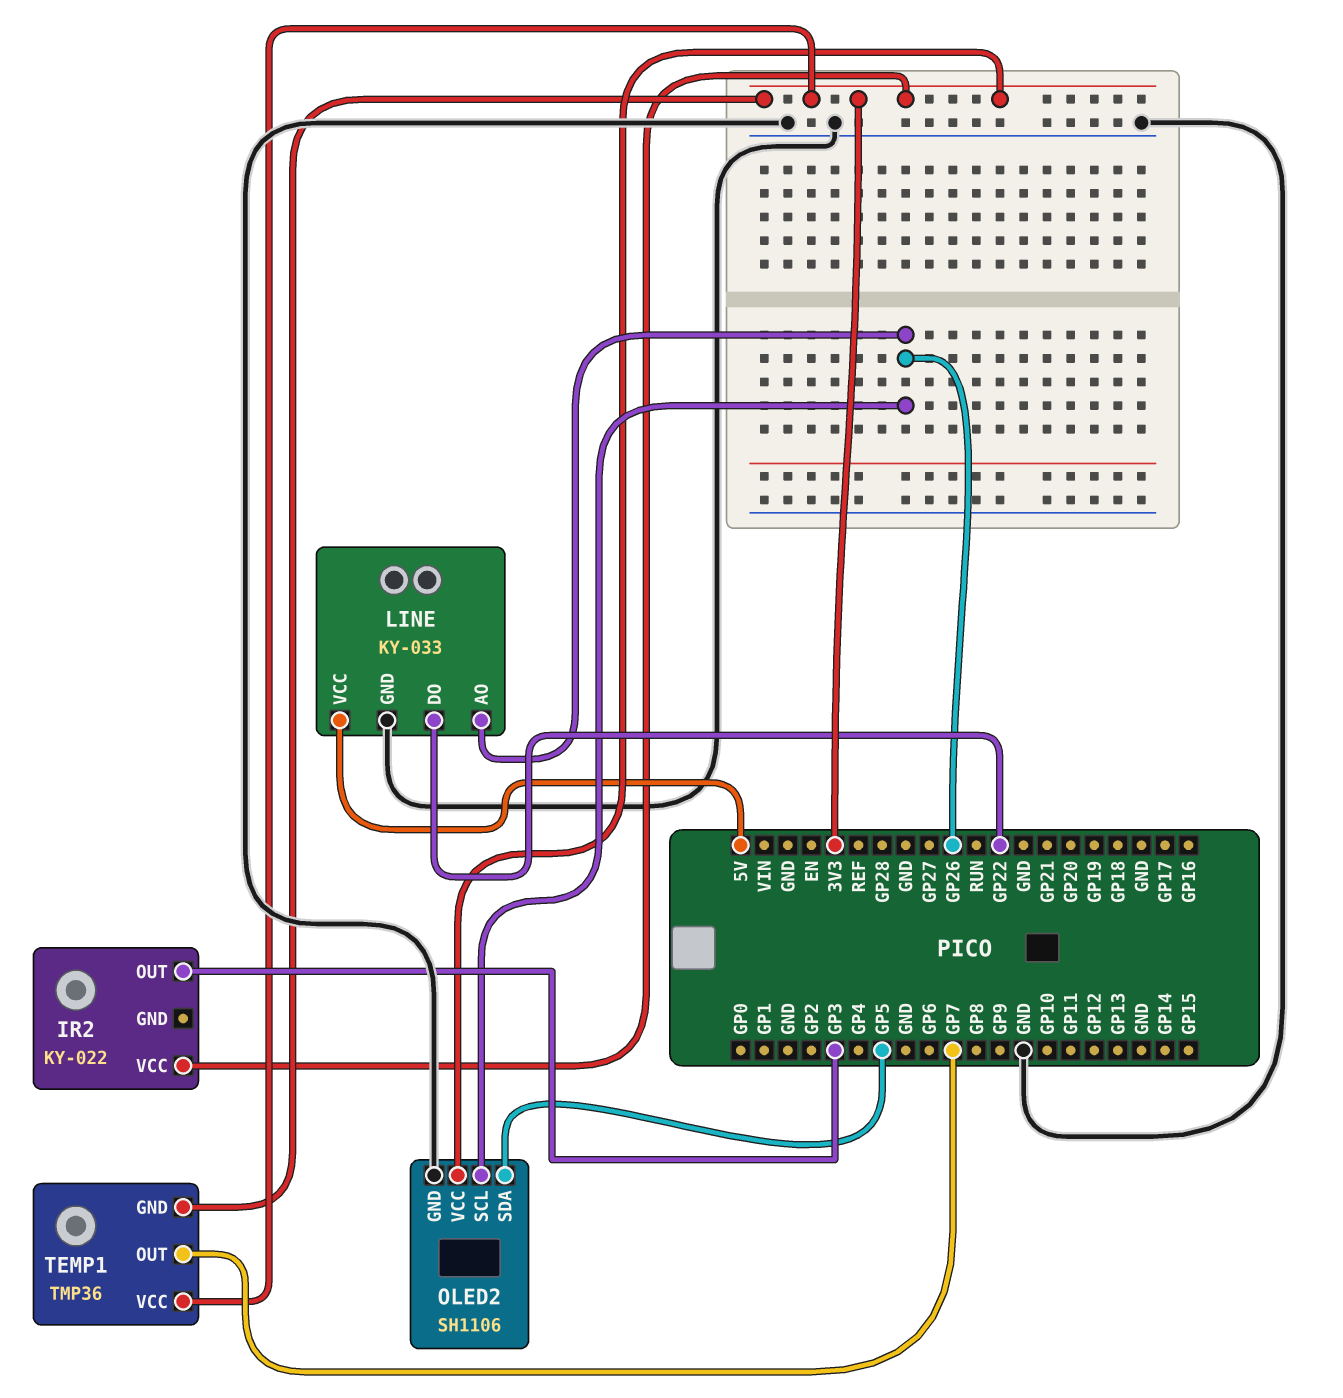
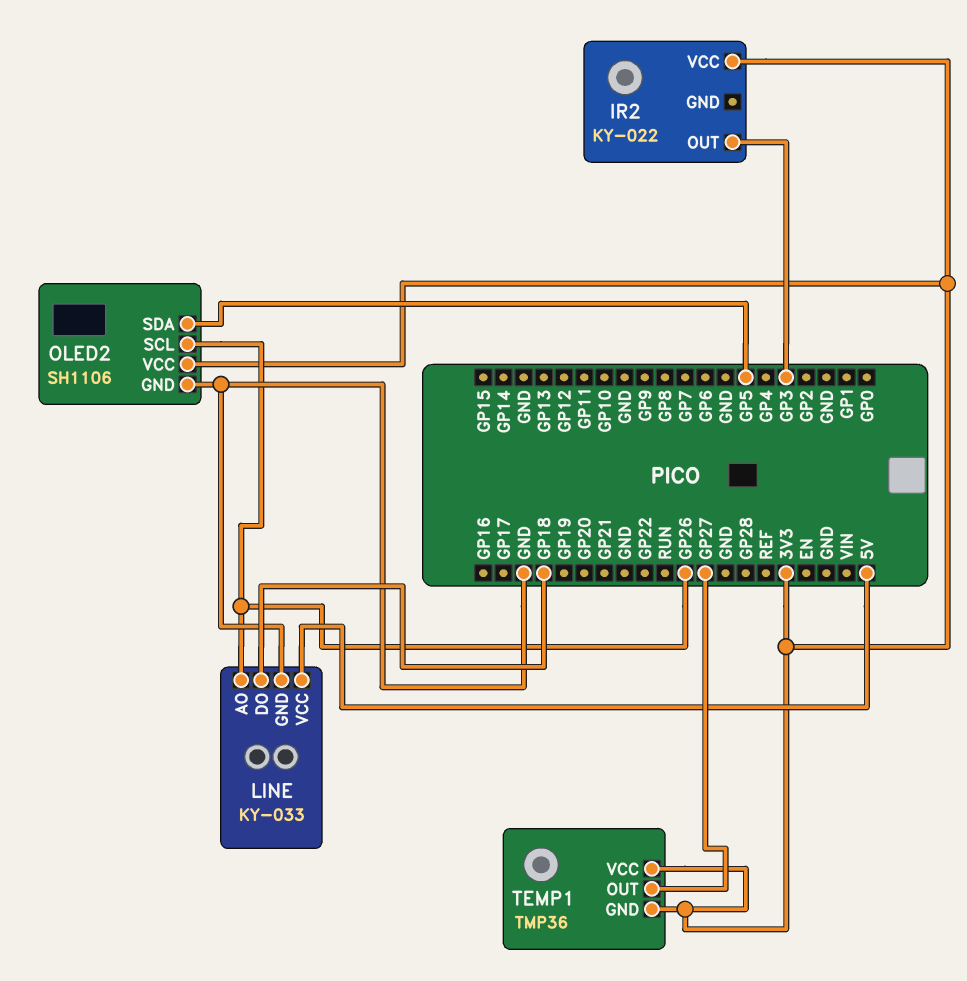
LINE pin DO: GP22 -> GP18
TEMP1 pin OUT: GP7 -> GP27

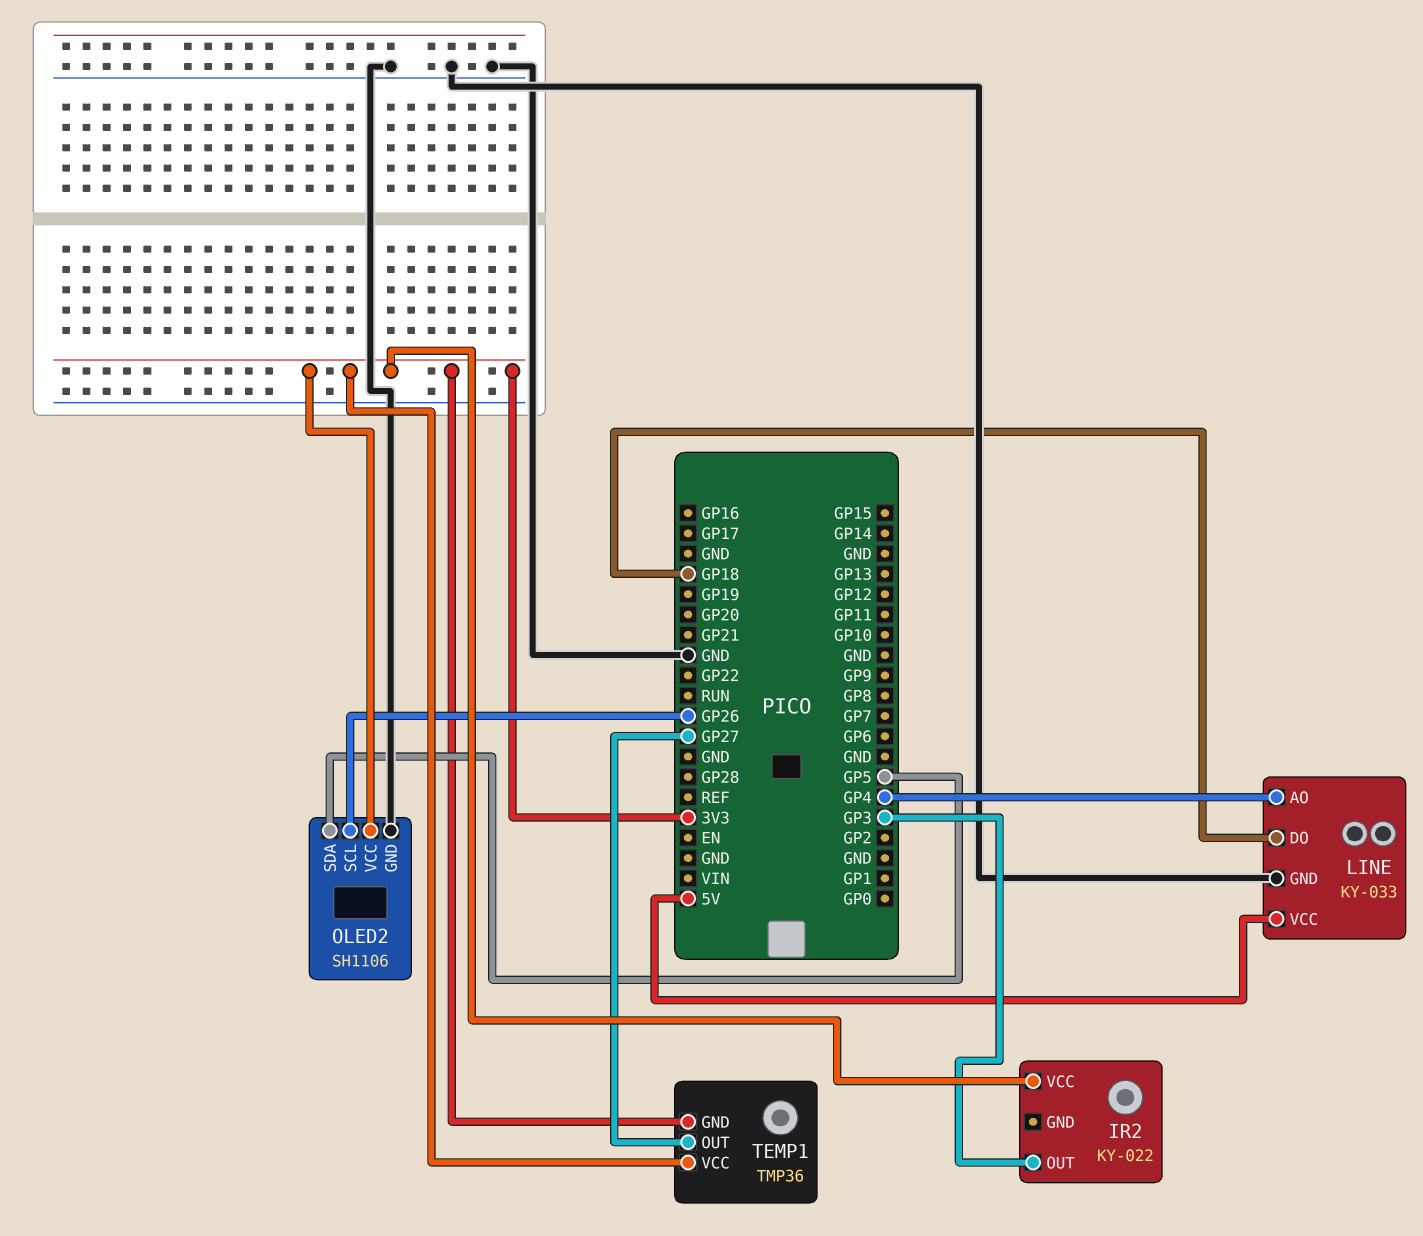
LINE pin AO: GP26 -> GP4

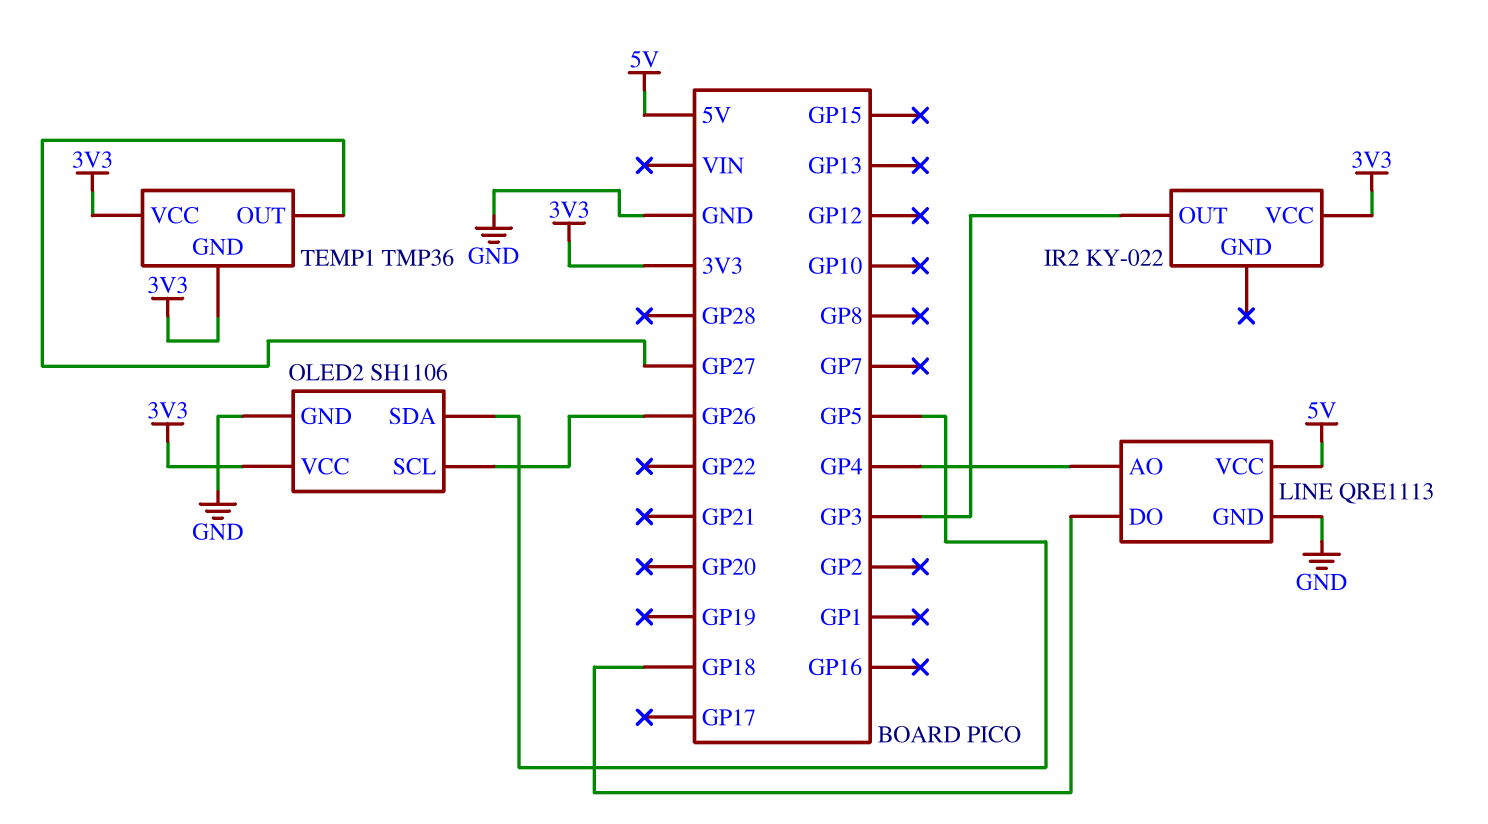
LINE: KY-033 -> QRE1113

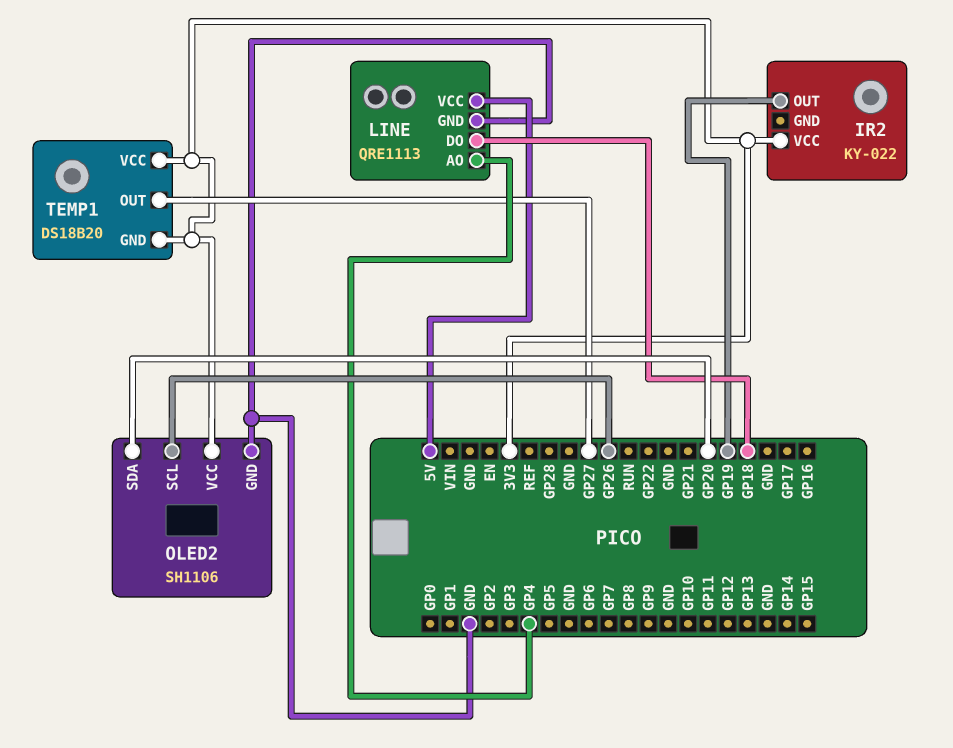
IR2 pin OUT: GP3 -> GP19
OLED2 pin SDA: GP5 -> GP20
TEMP1: TMP36 -> DS18B20

